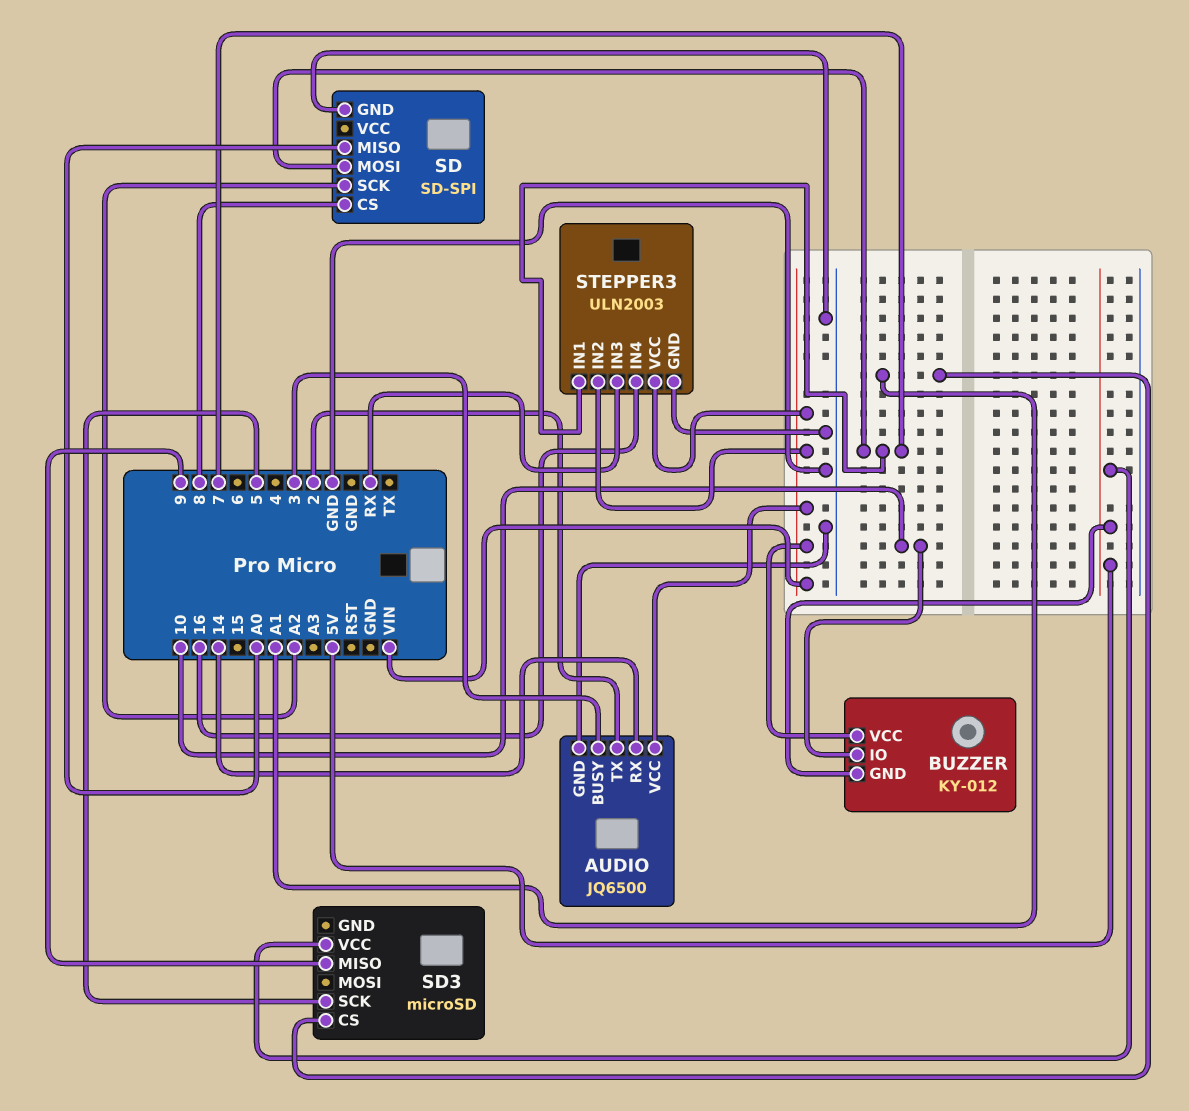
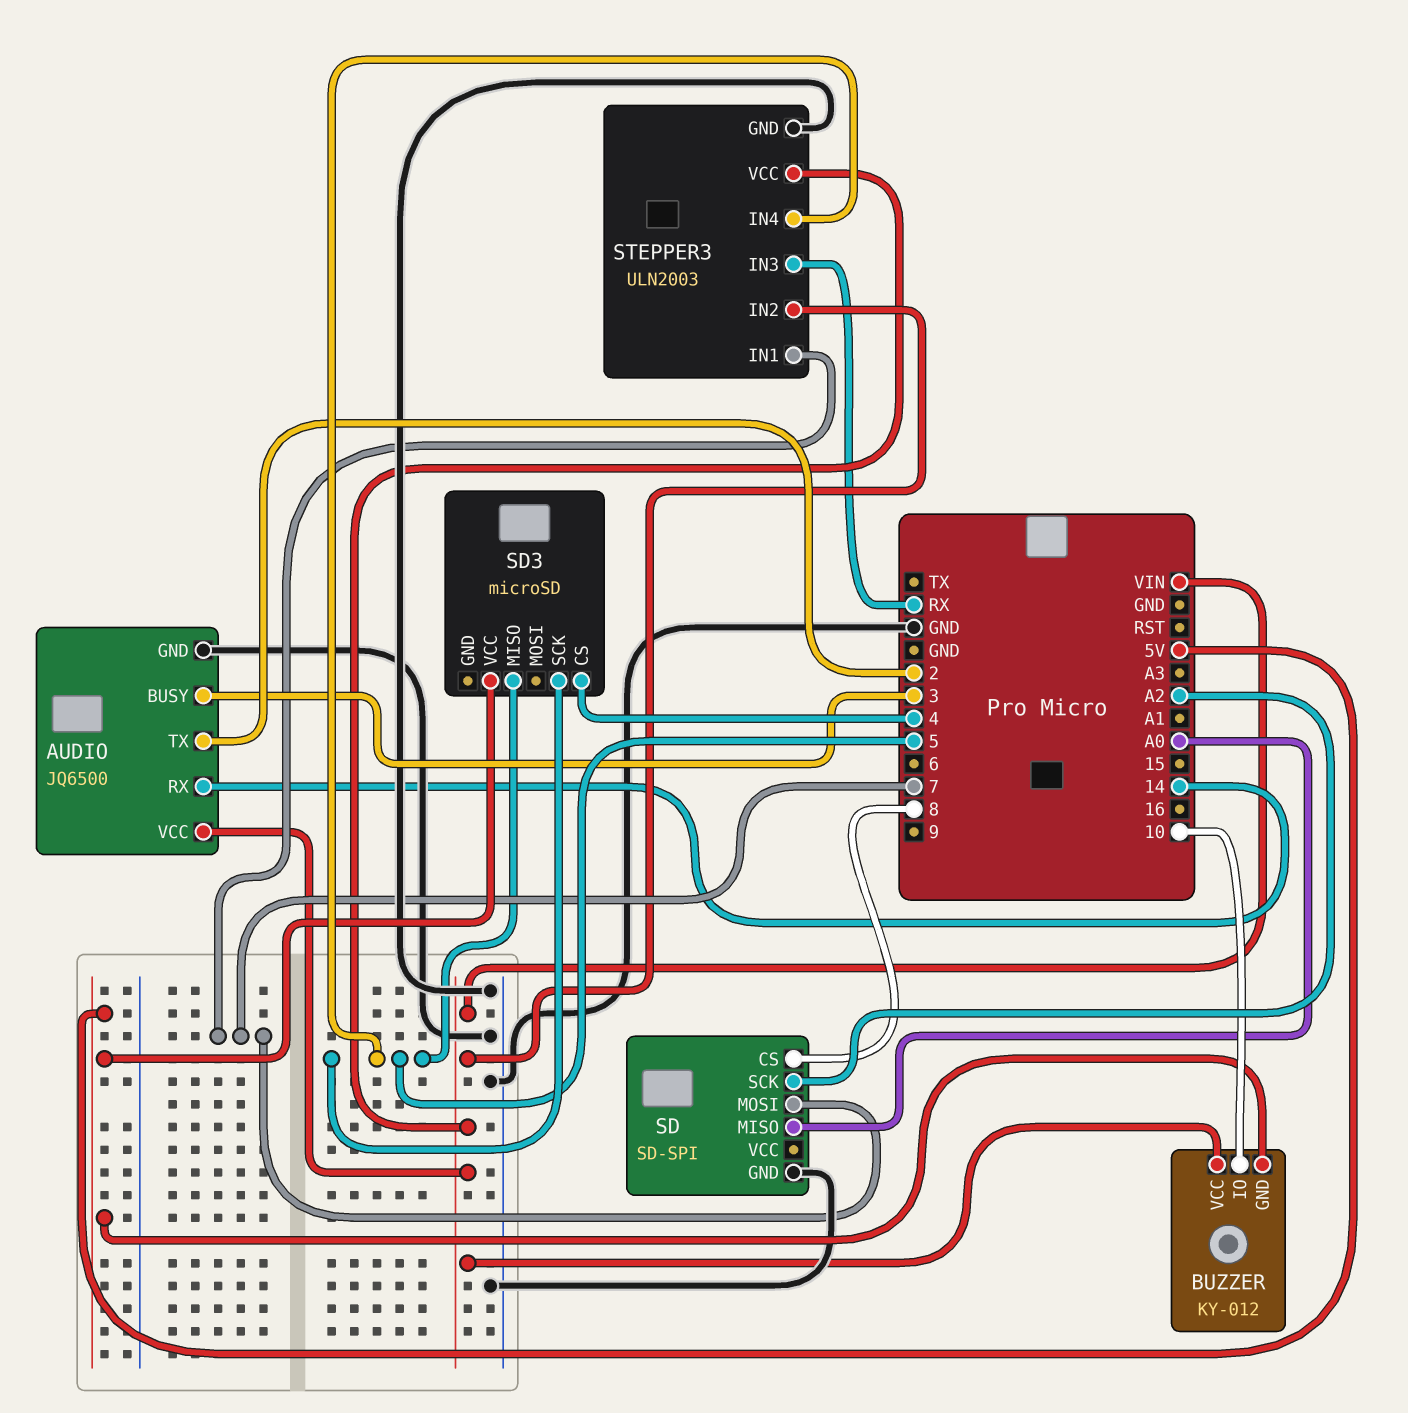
SD3 pin CS: A1 -> 4
SD3 pin MISO: 9 -> 5
STEPPER3 pin IN4: 16 -> 5

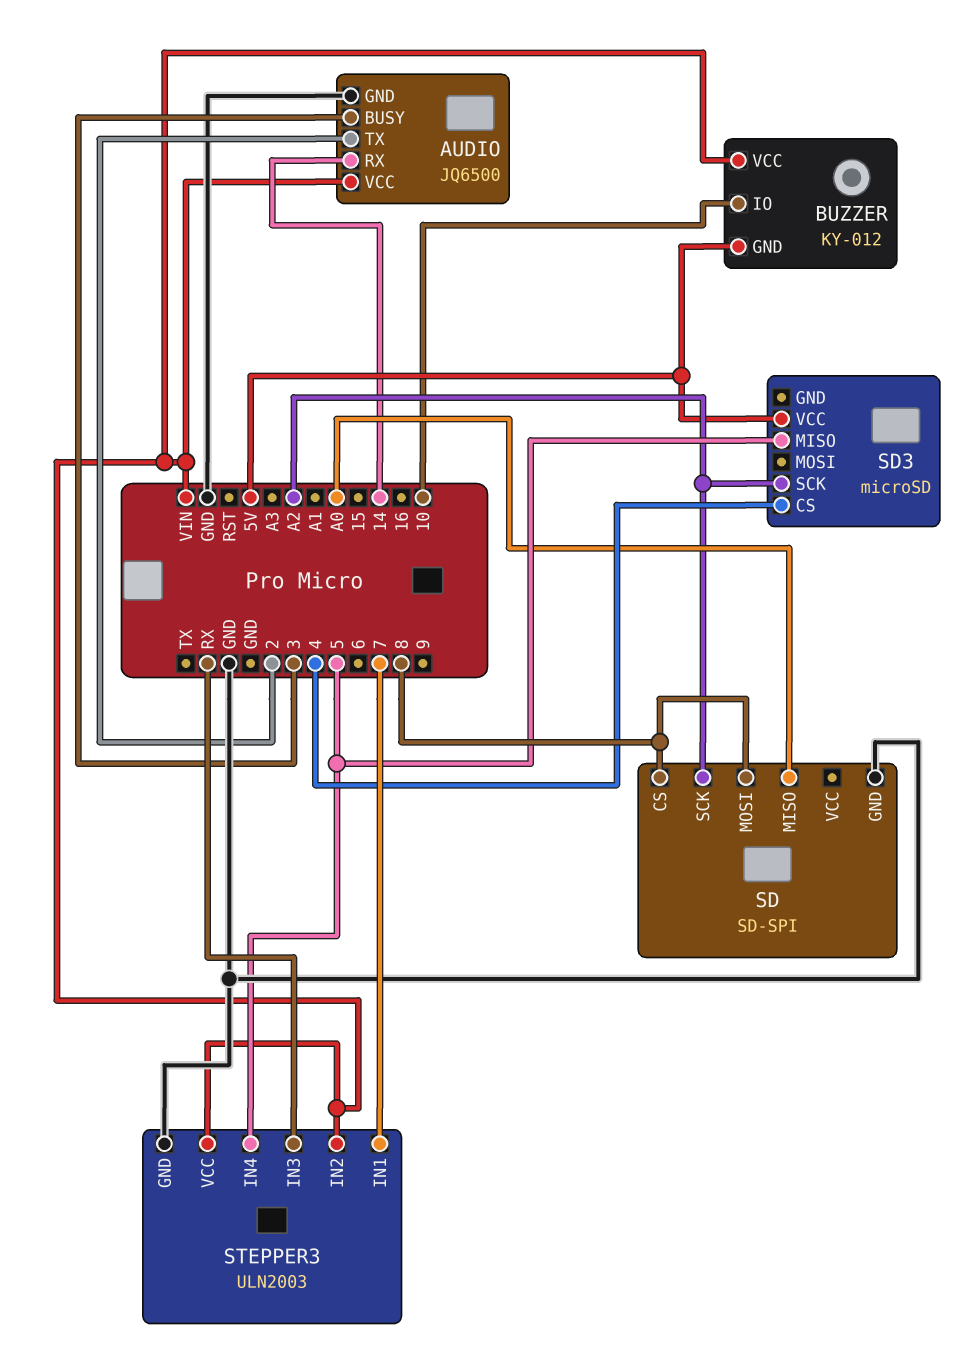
SD pin MOSI: 7 -> 8
SD3 pin SCK: 5 -> A2

